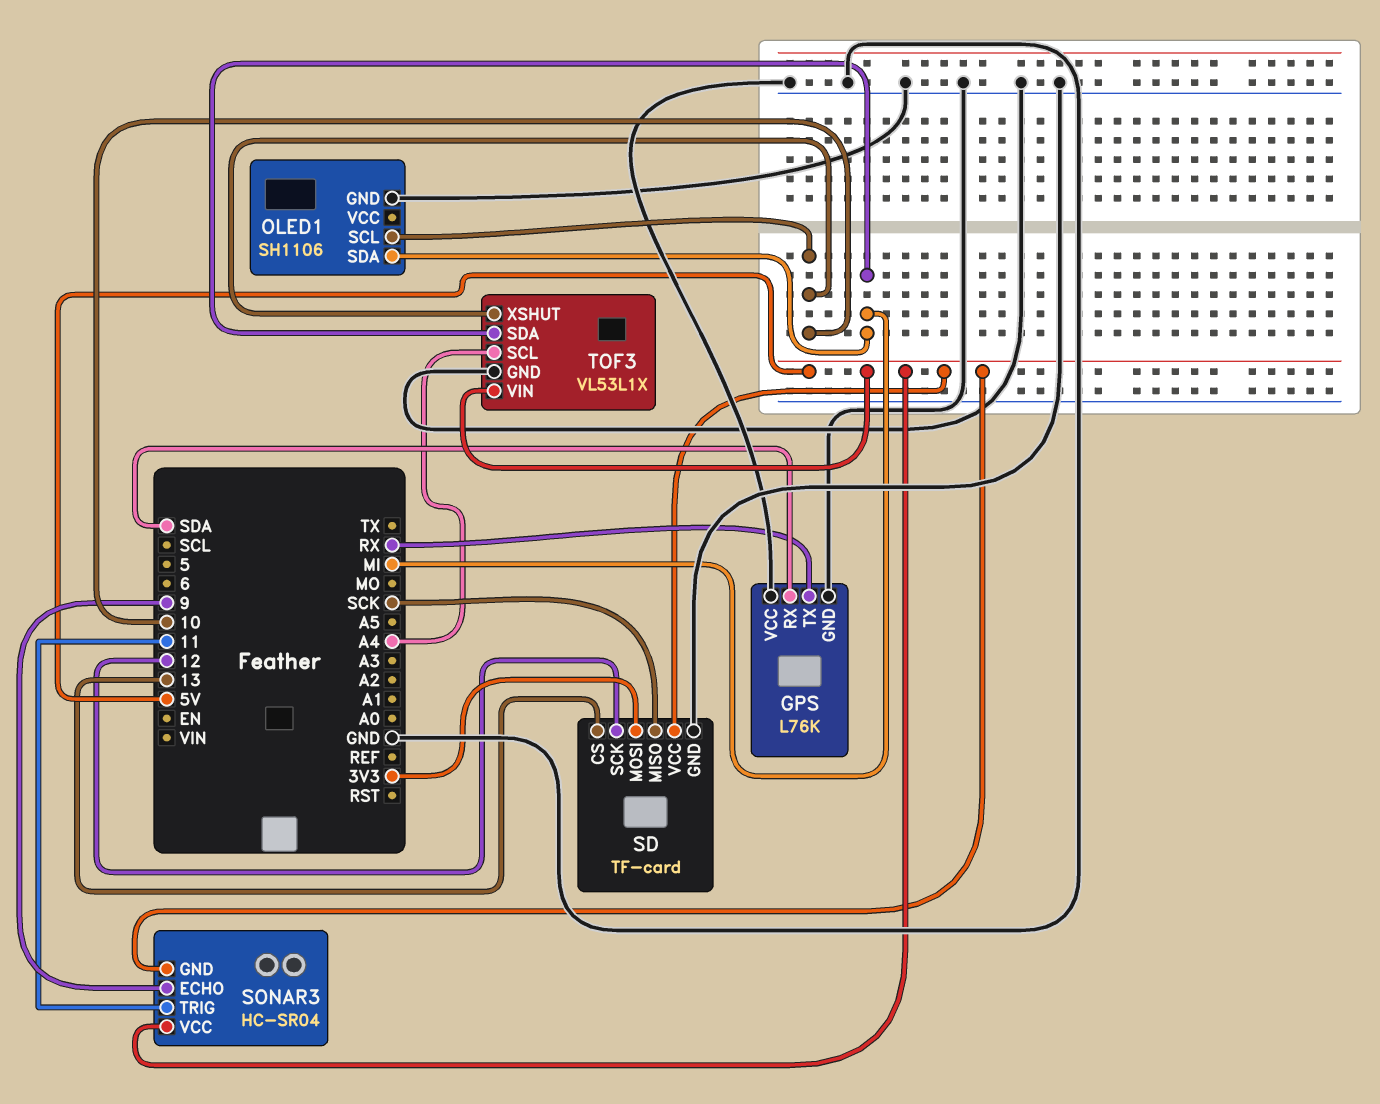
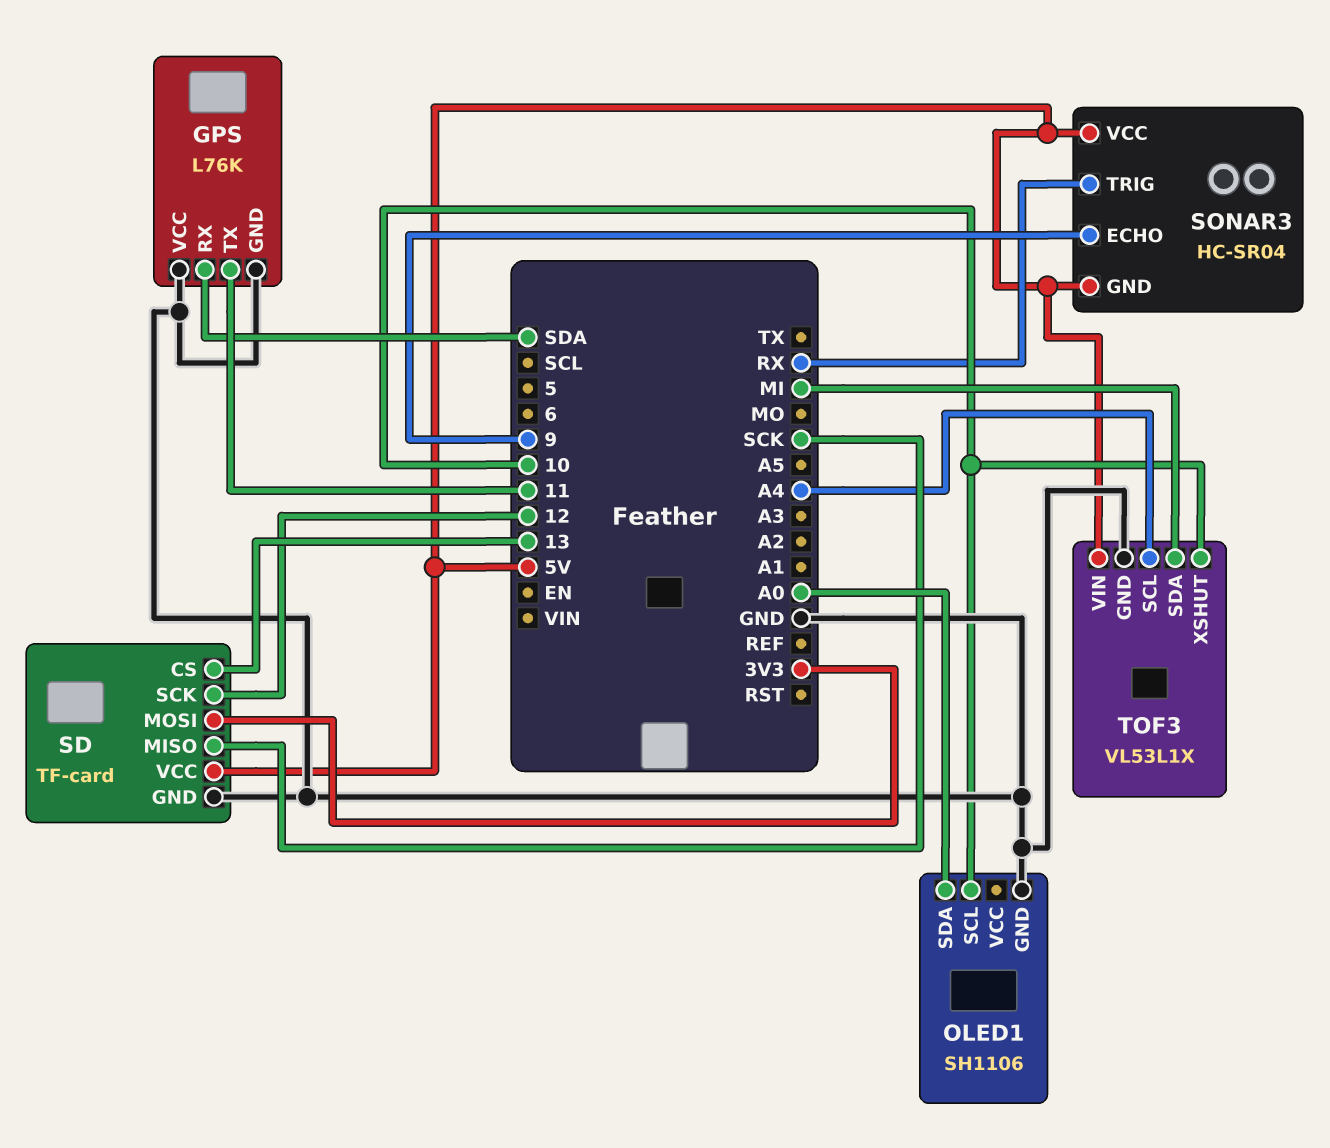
GPS pin TX: RX -> 11
OLED1 pin SDA: MI -> A0
SONAR3 pin TRIG: 11 -> RX

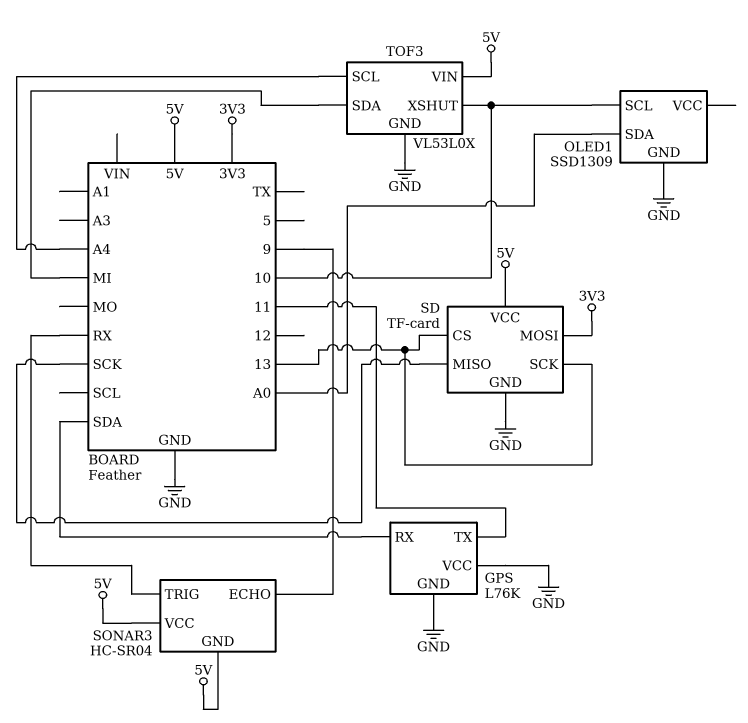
OLED1: SH1106 -> SSD1309
SD pin SCK: 12 -> 13
TOF3: VL53L1X -> VL53L0X

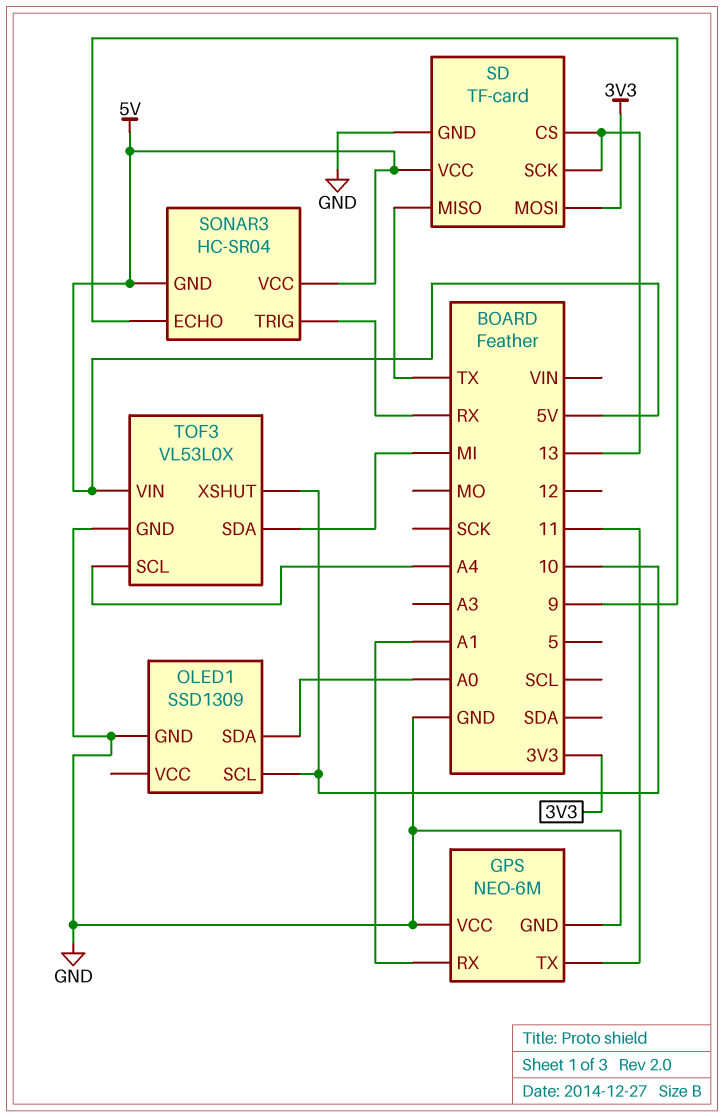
GPS: L76K -> NEO-6M
GPS pin RX: SDA -> A1
SD pin MISO: SCK -> TX

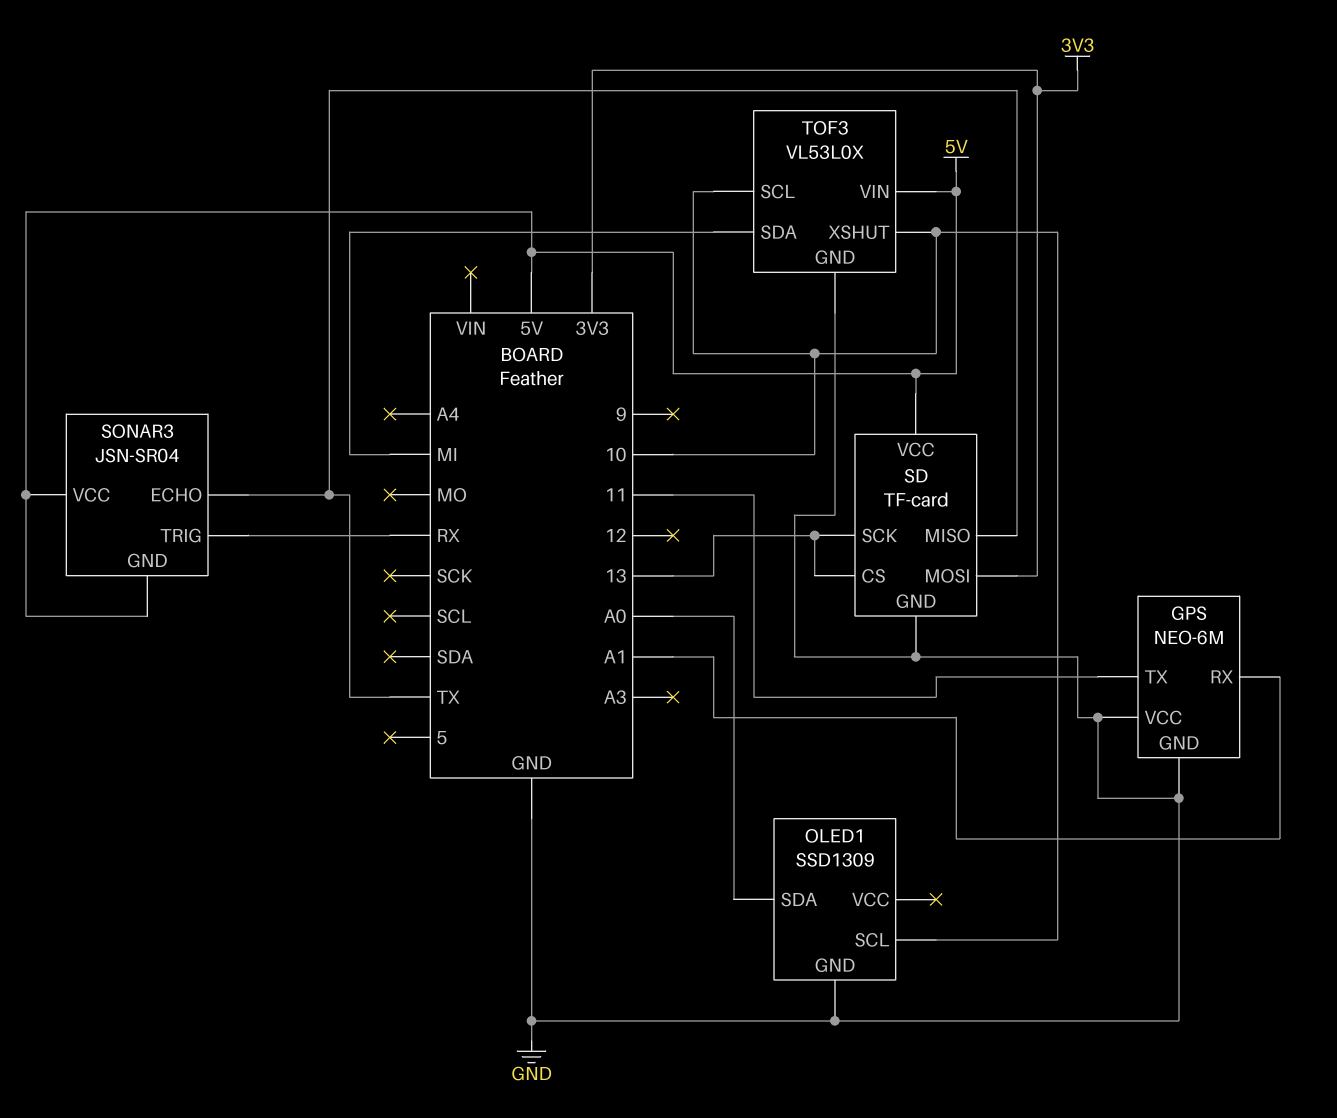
SONAR3: HC-SR04 -> JSN-SR04
SONAR3 pin ECHO: 9 -> TX
TOF3 pin SCL: A4 -> 10

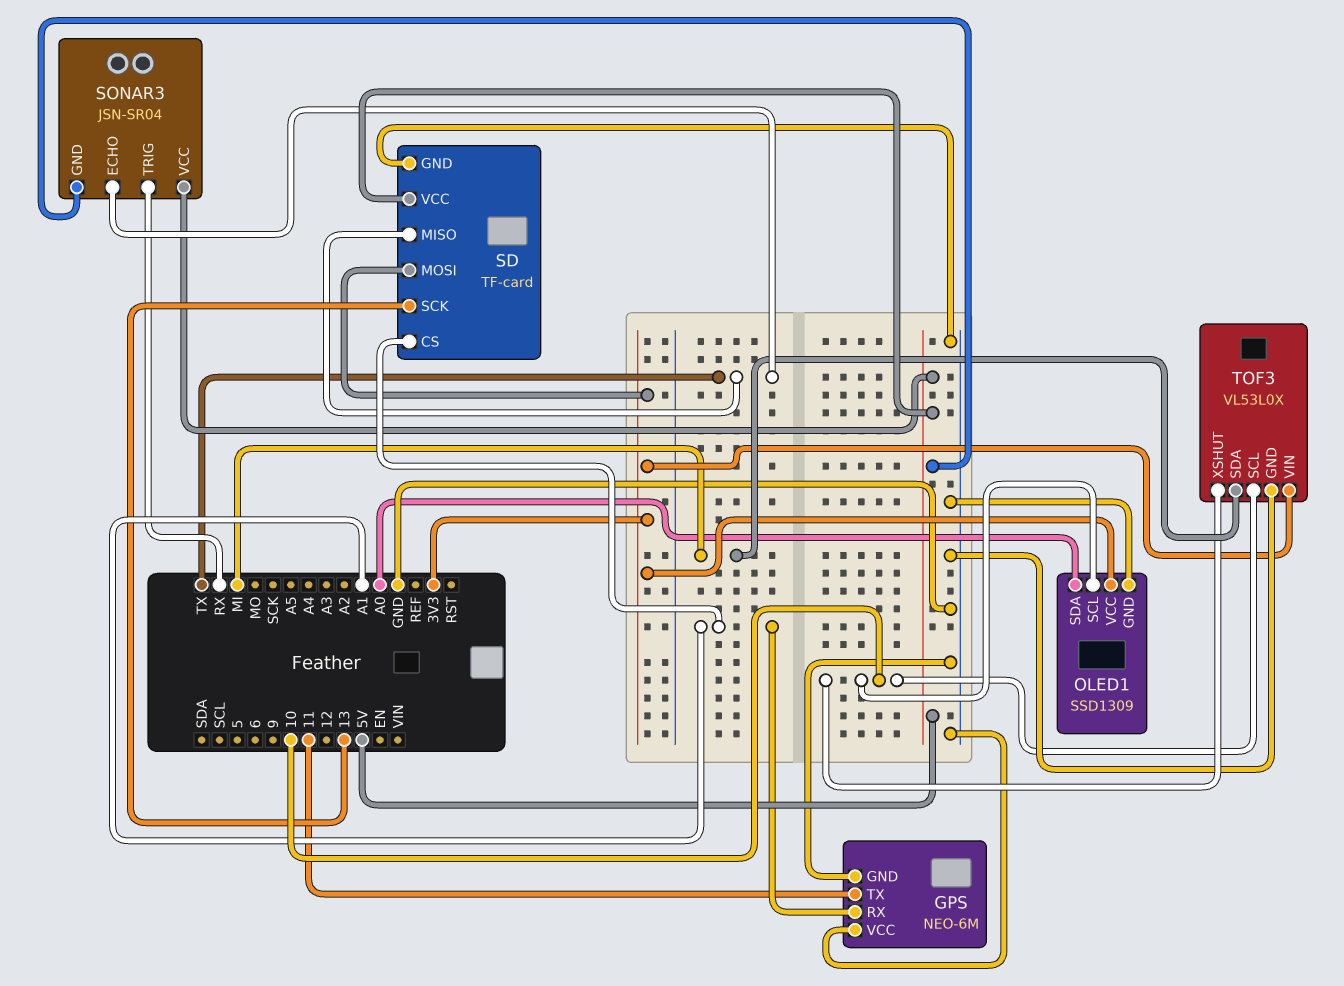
OLED1 pin VCC: none -> 3V3
SD pin CS: 13 -> A1
TOF3 pin VIN: 5V -> 3V3

